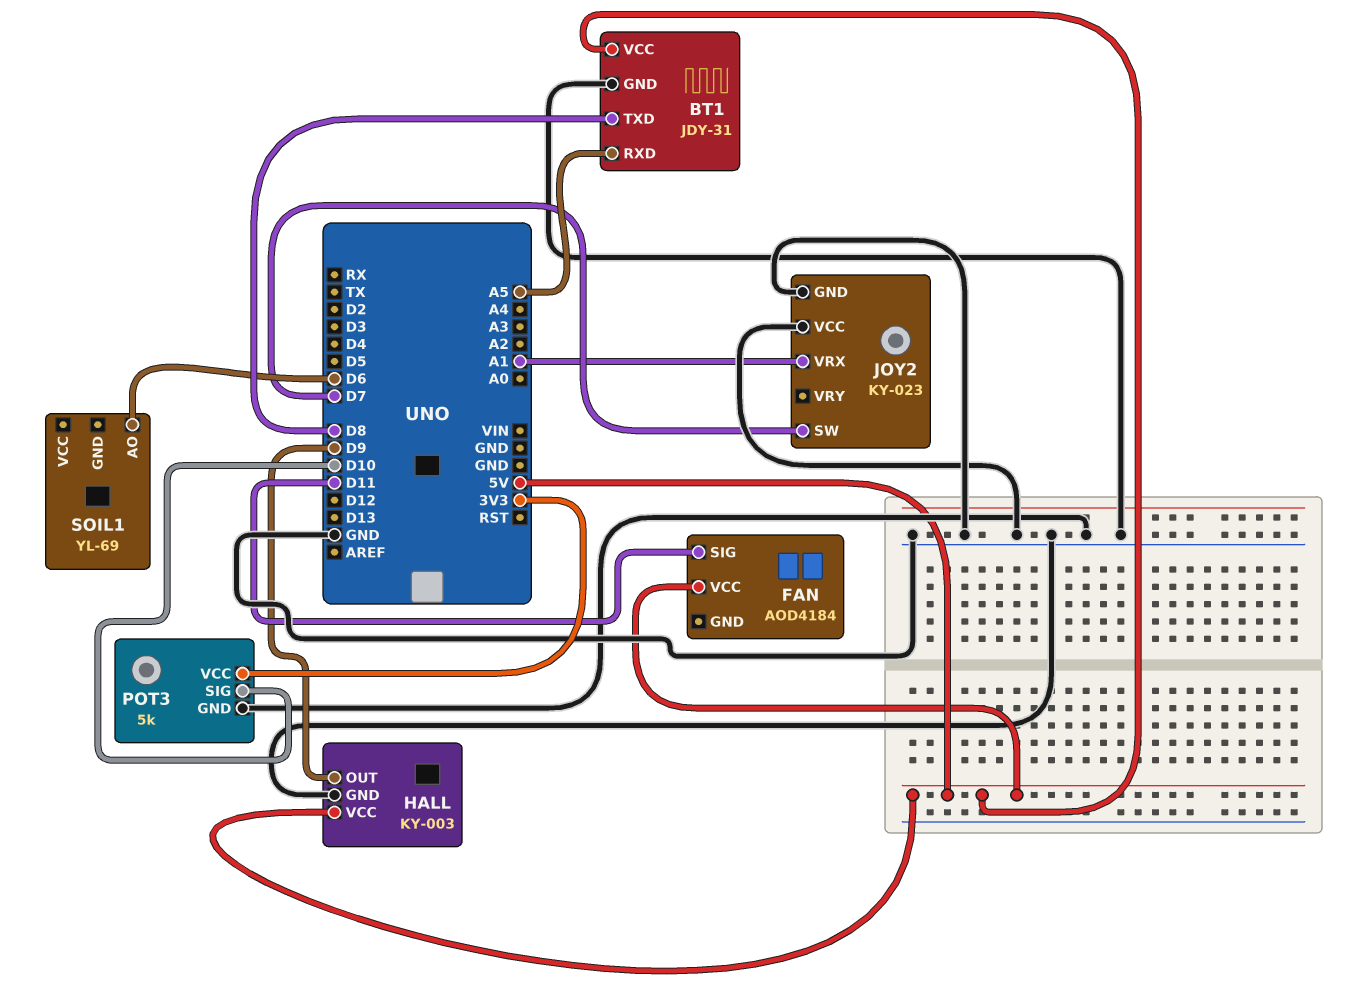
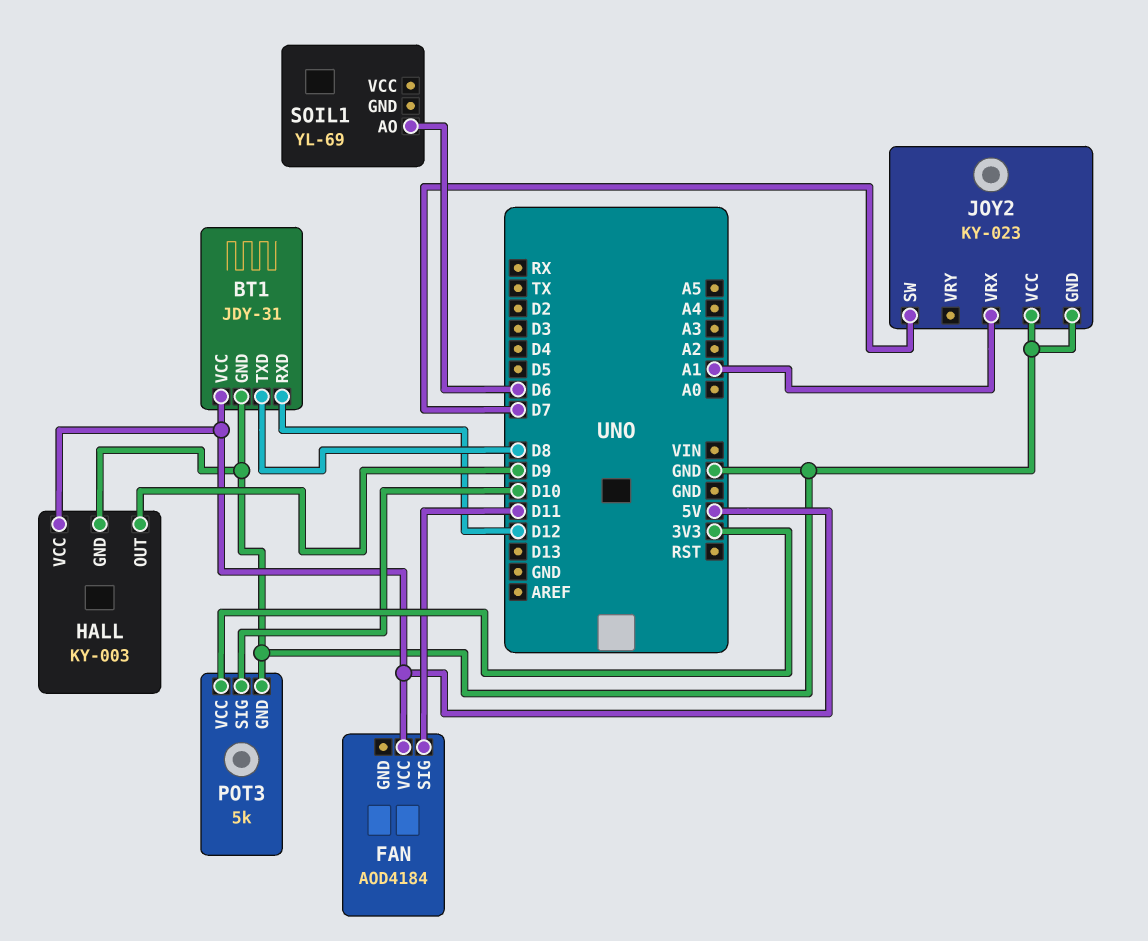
BT1 pin RXD: A5 -> D12

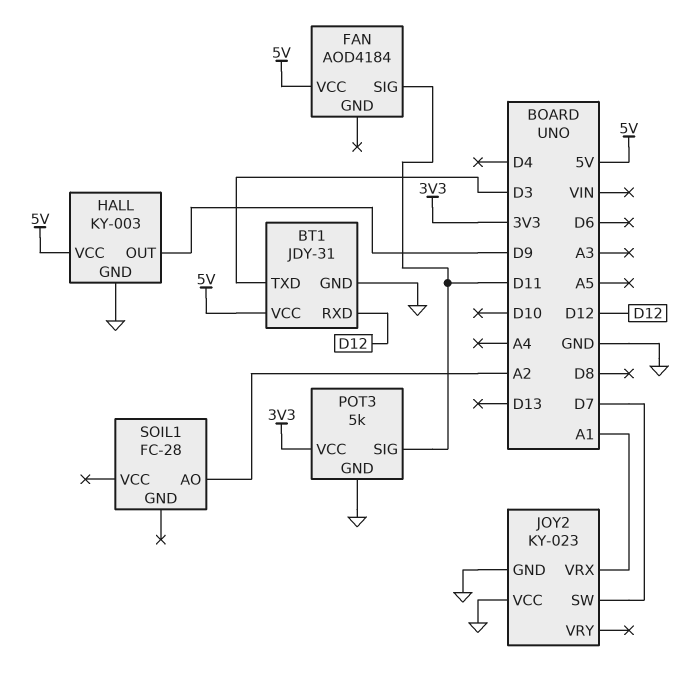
BT1 pin TXD: D8 -> D3
POT3 pin SIG: D10 -> D11
SOIL1: YL-69 -> FC-28
SOIL1 pin AO: D6 -> A2

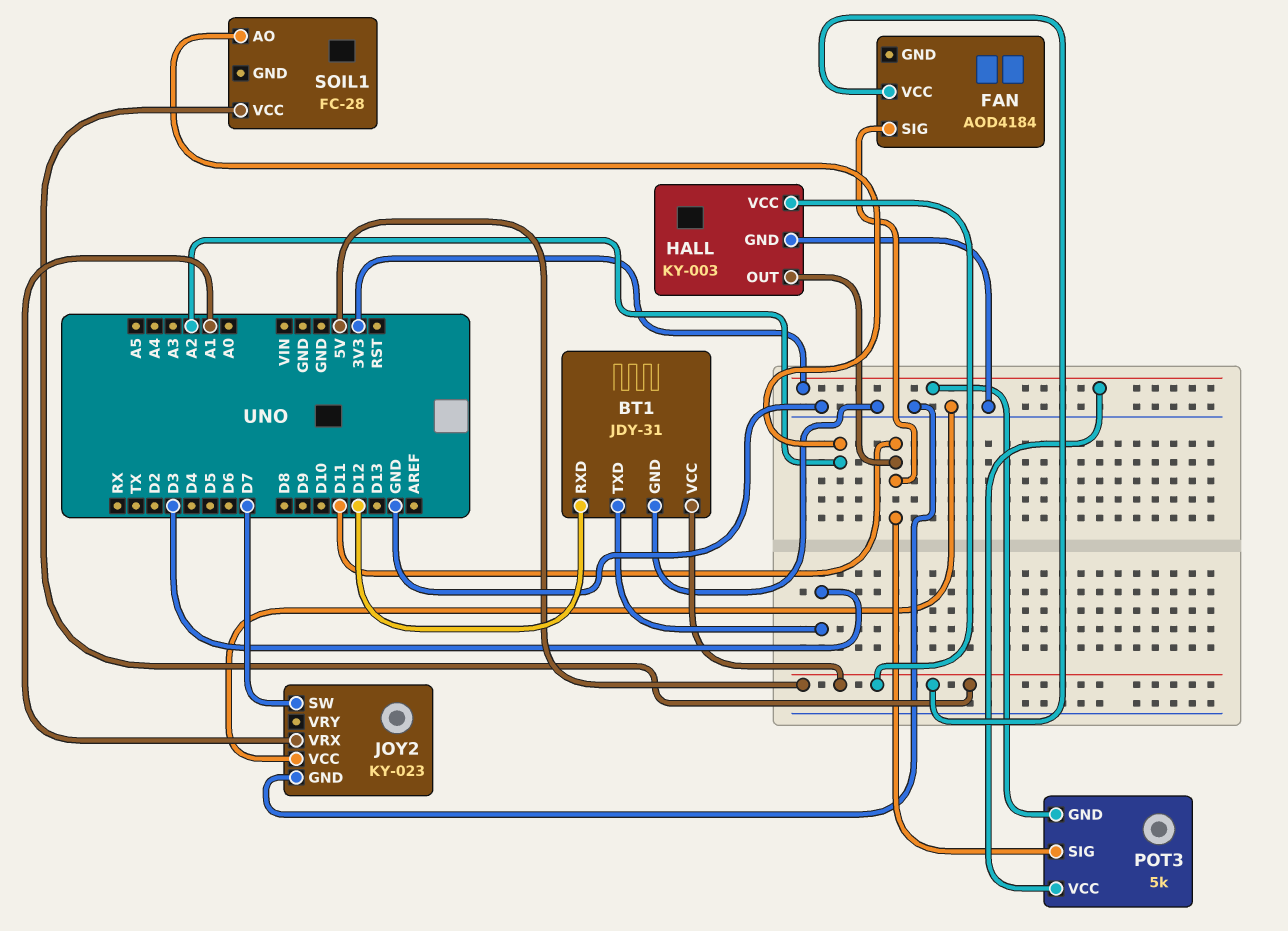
HALL pin OUT: D9 -> D11
POT3 pin GND: GND -> 3V3
SOIL1 pin VCC: none -> 5V

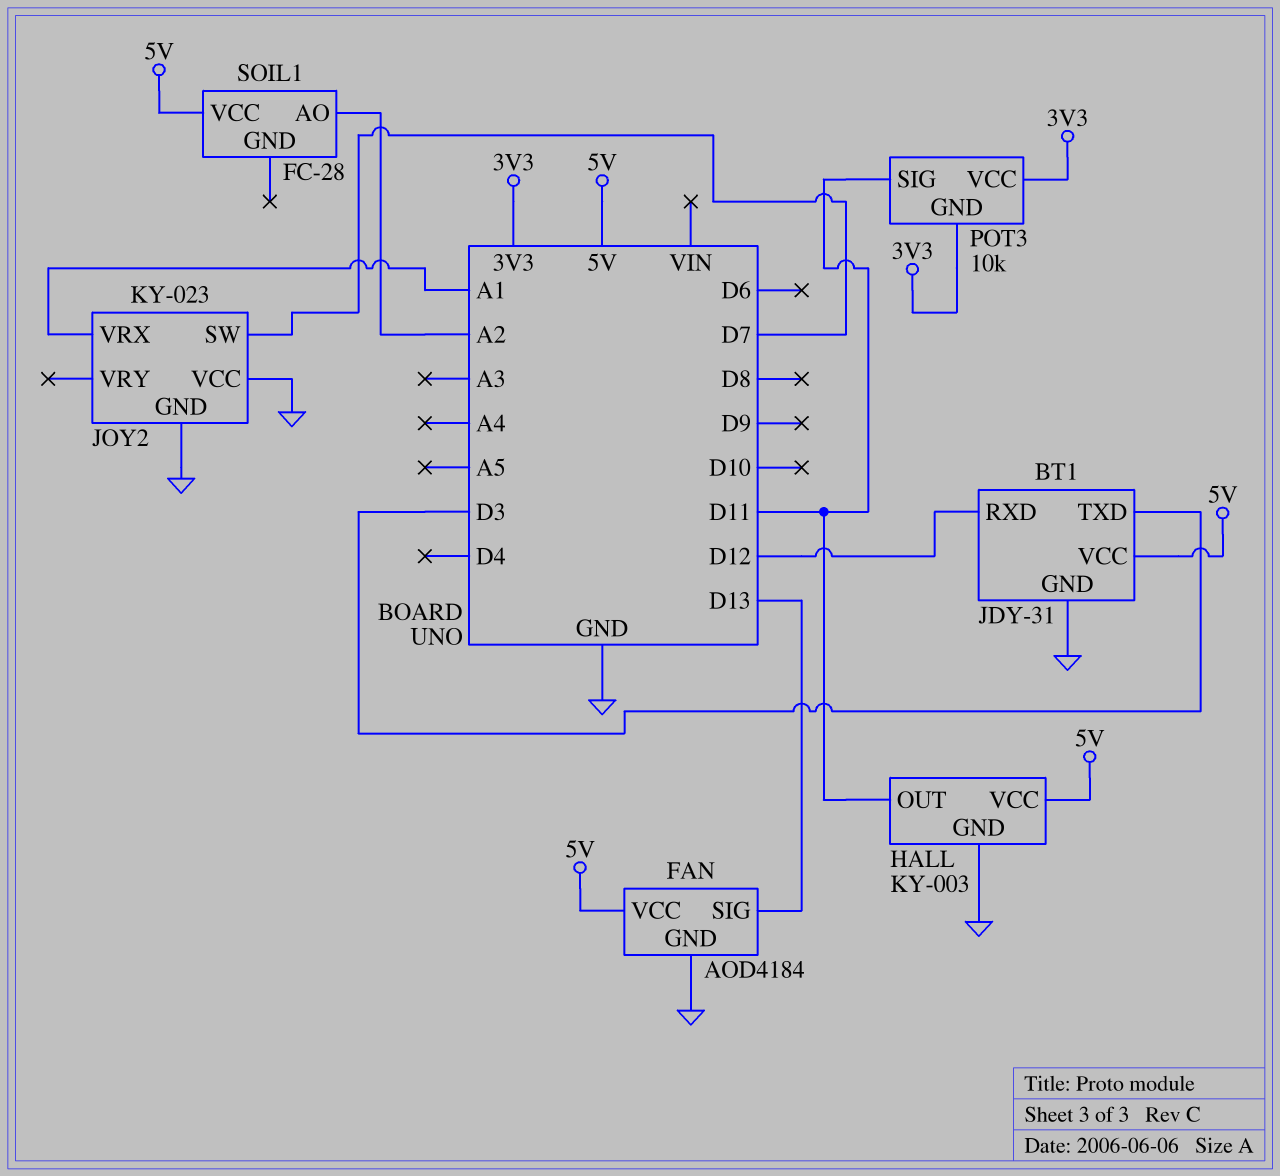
FAN pin GND: none -> GND
FAN pin SIG: D11 -> D13
POT3: 5k -> 10k

